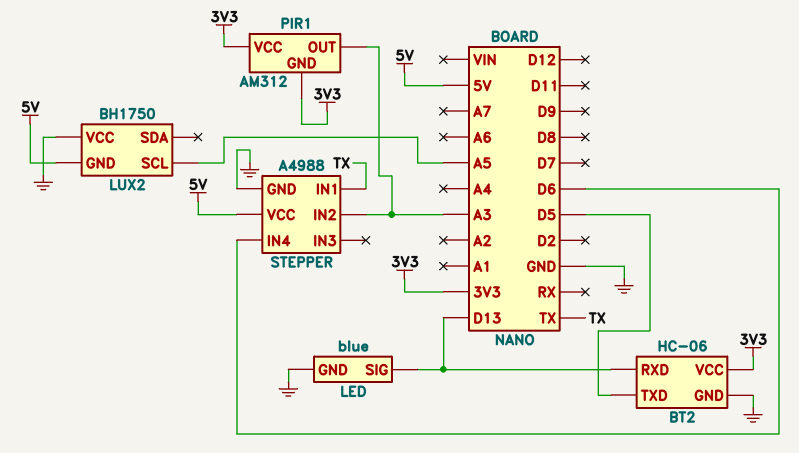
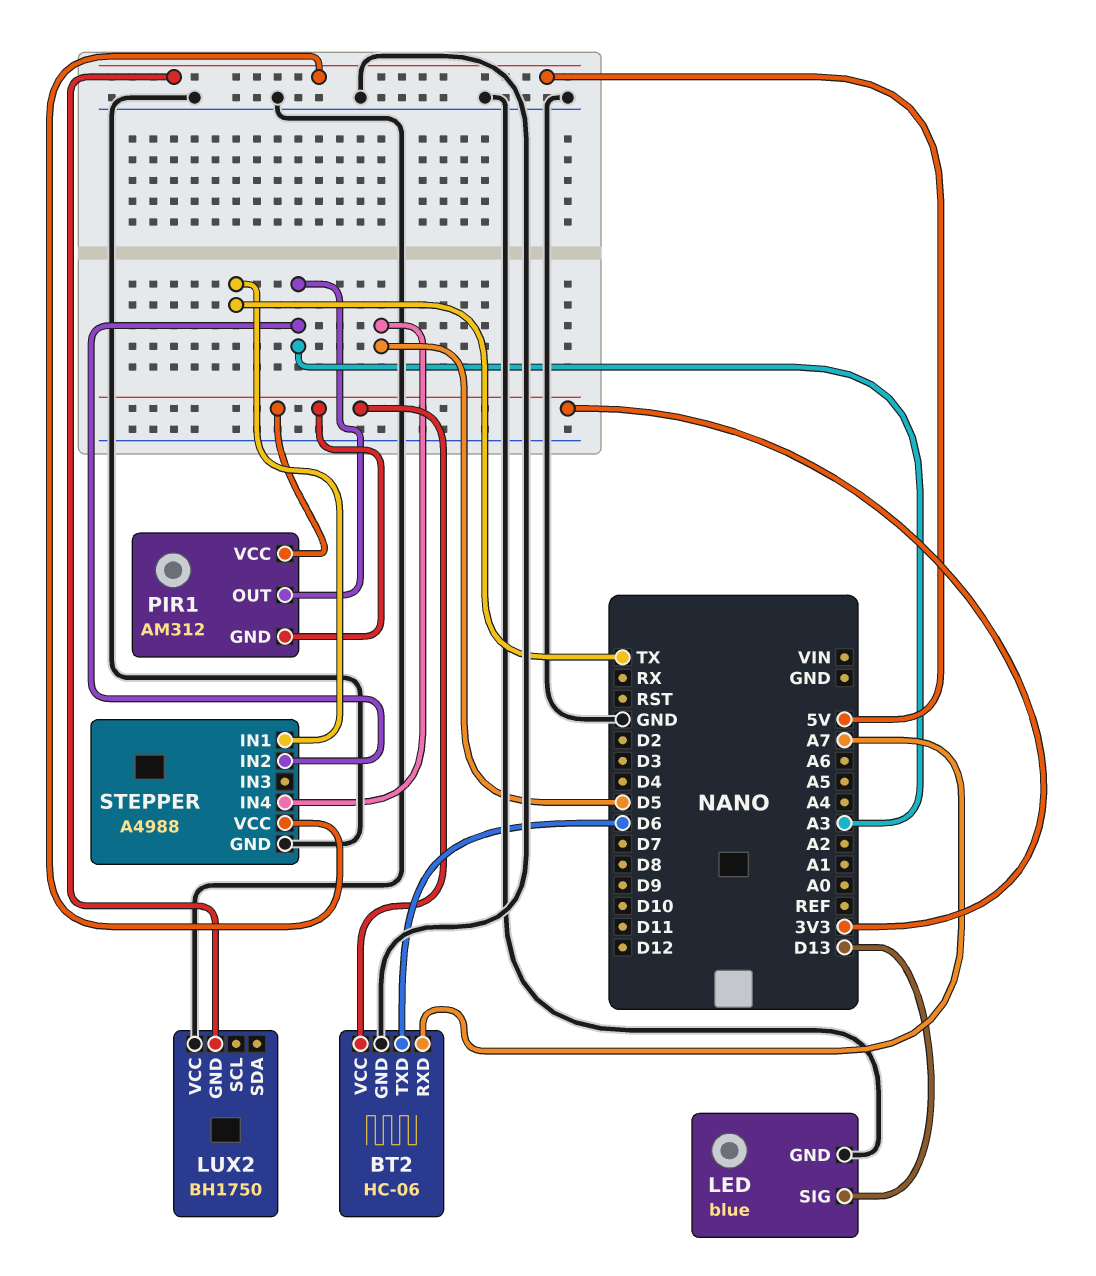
BT2 pin RXD: D13 -> A7
BT2 pin TXD: D5 -> D6
LUX2 pin SCL: A5 -> none
STEPPER pin IN4: D6 -> D5

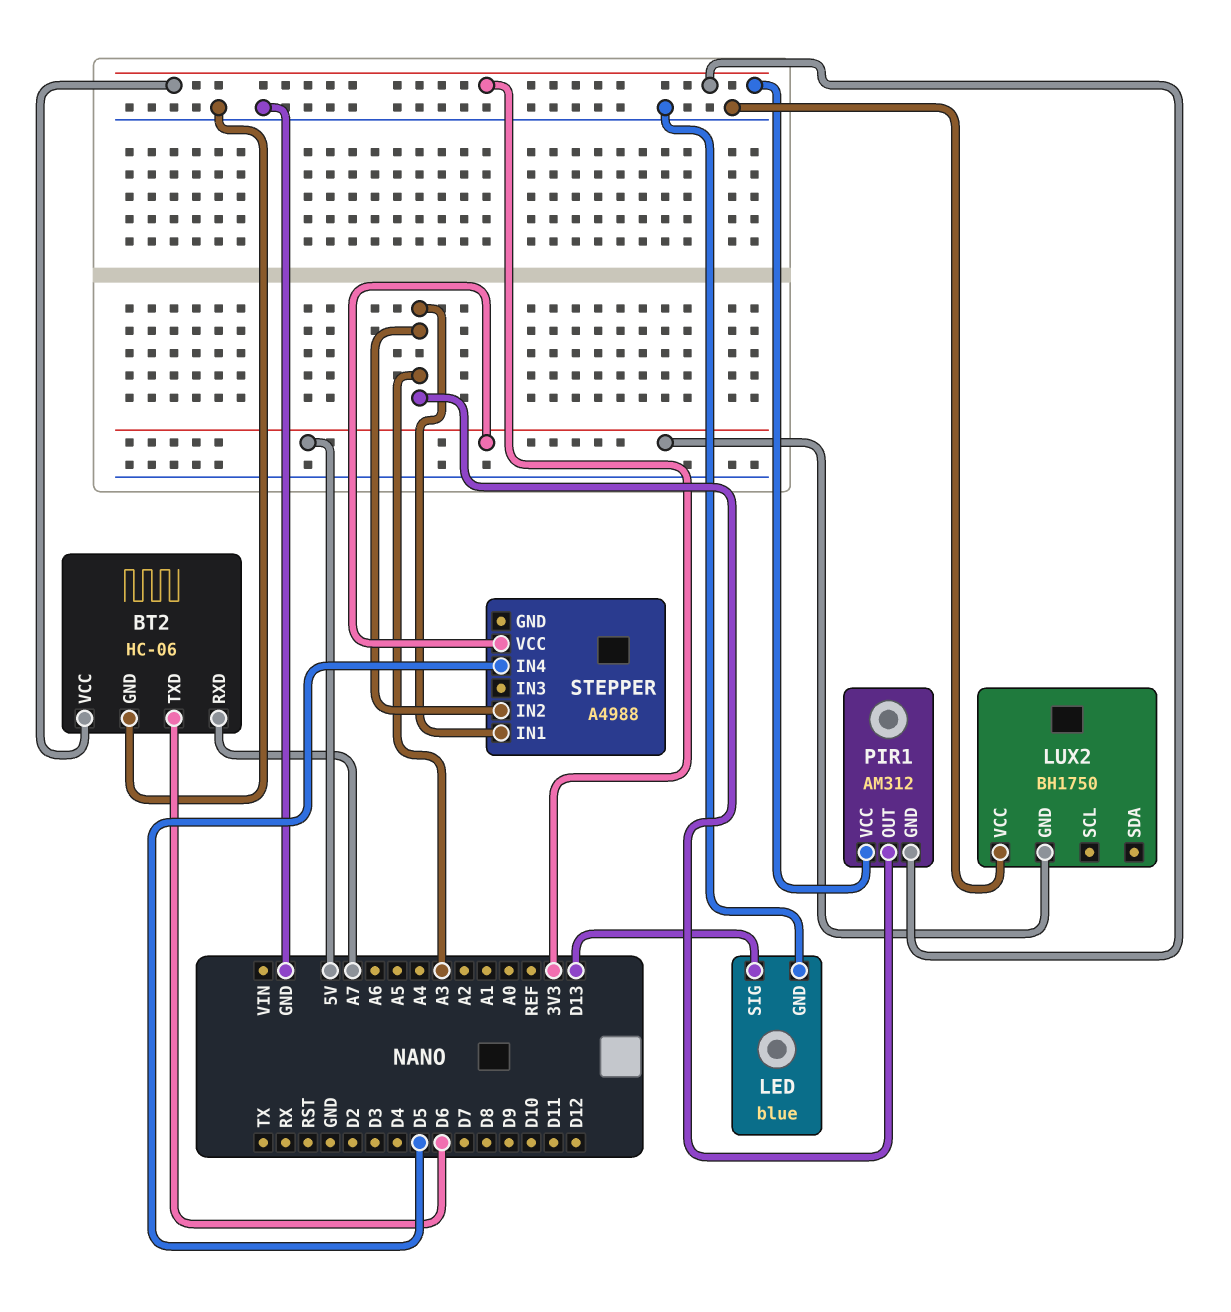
STEPPER pin GND: GND -> none
STEPPER pin IN1: TX -> A3

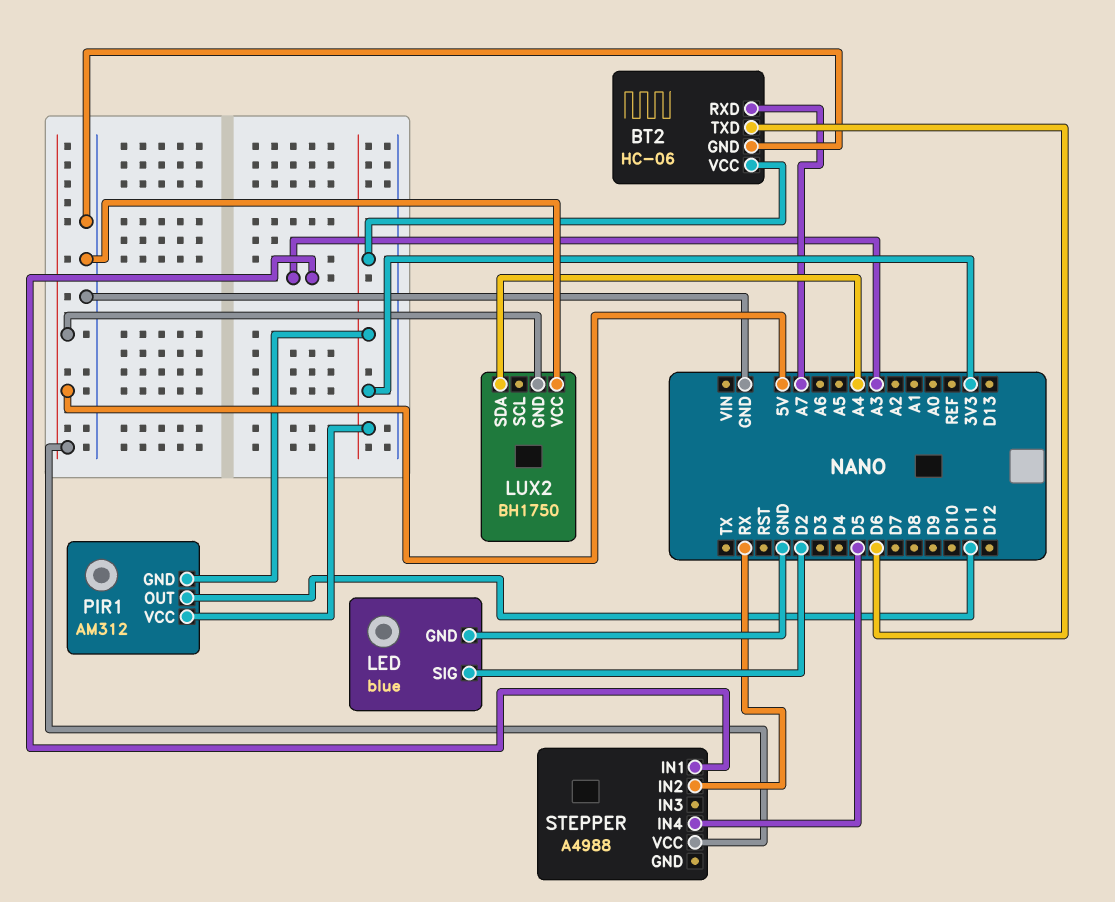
LED pin SIG: D13 -> D2
LUX2 pin SDA: none -> A4
PIR1 pin OUT: A3 -> D11
STEPPER pin IN2: A3 -> RX

